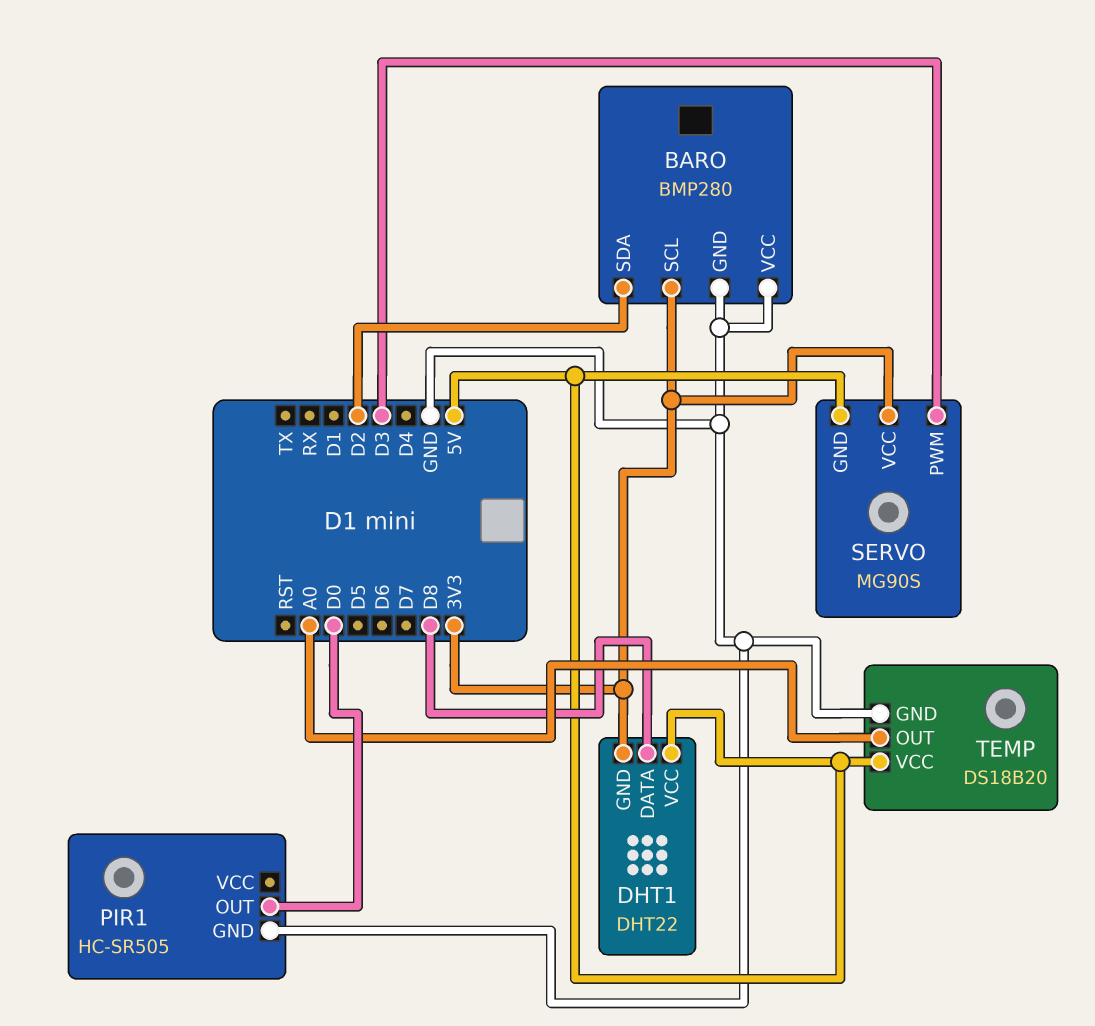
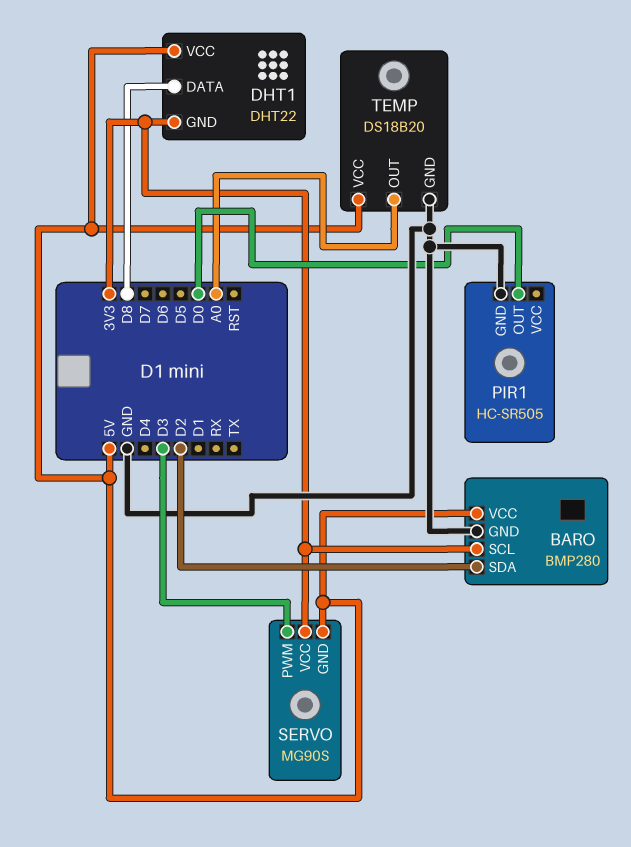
BARO pin VCC: GND -> 5V

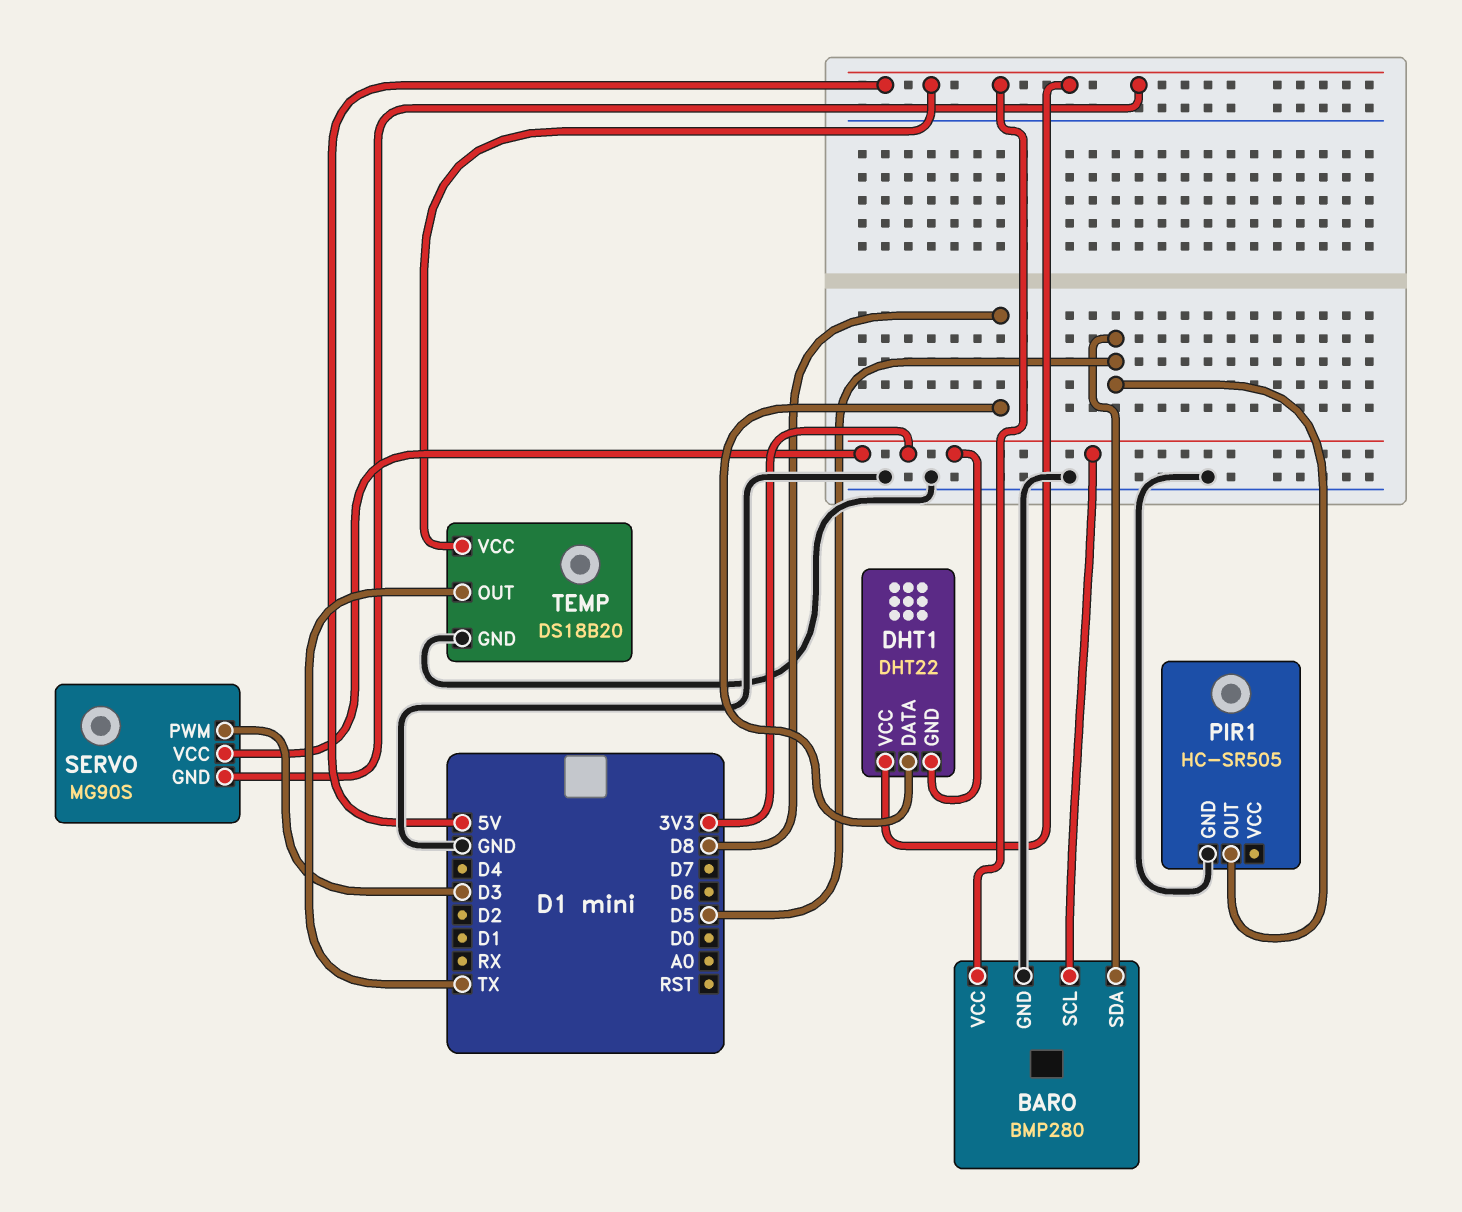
BARO pin SDA: D2 -> D5
PIR1 pin OUT: D0 -> D5
TEMP pin OUT: A0 -> TX

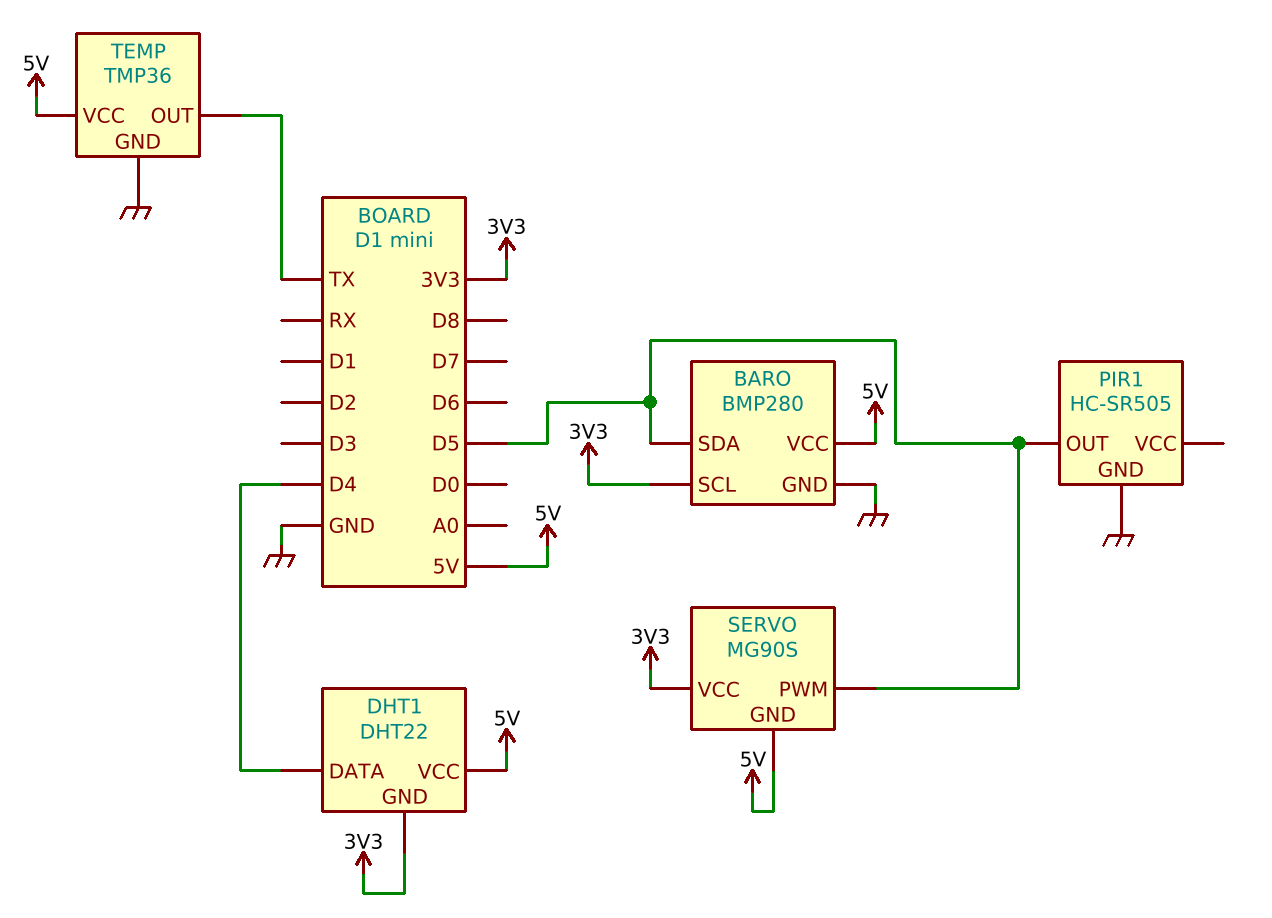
DHT1 pin DATA: D8 -> D4
SERVO pin PWM: D3 -> D5
TEMP: DS18B20 -> TMP36

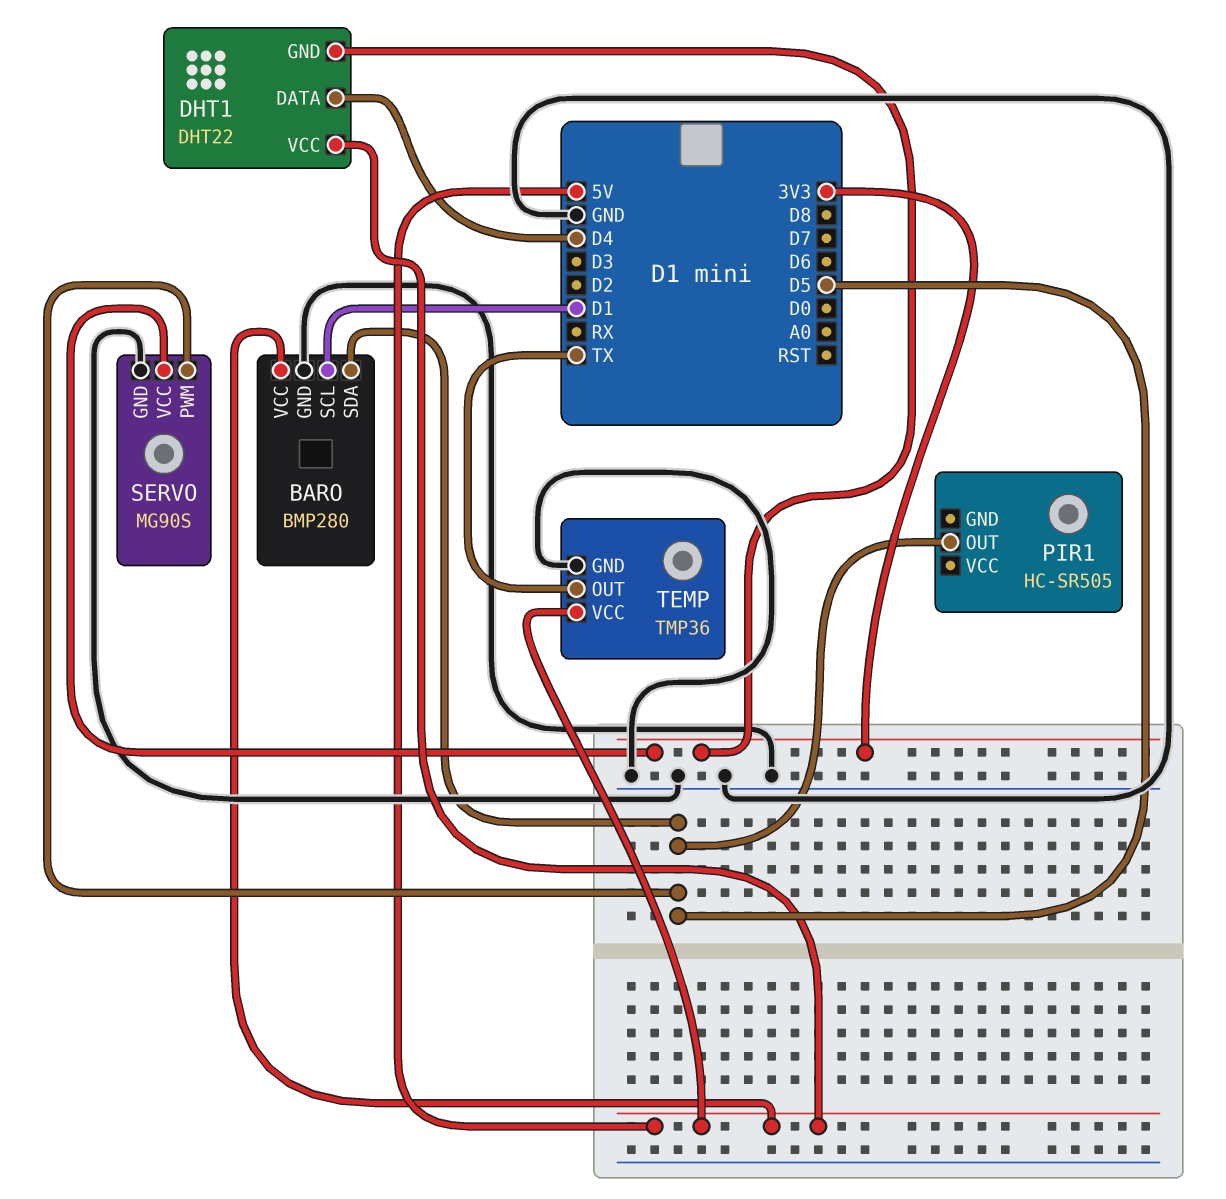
BARO pin SCL: 3V3 -> D1
PIR1 pin GND: GND -> none
SERVO pin GND: 5V -> GND

